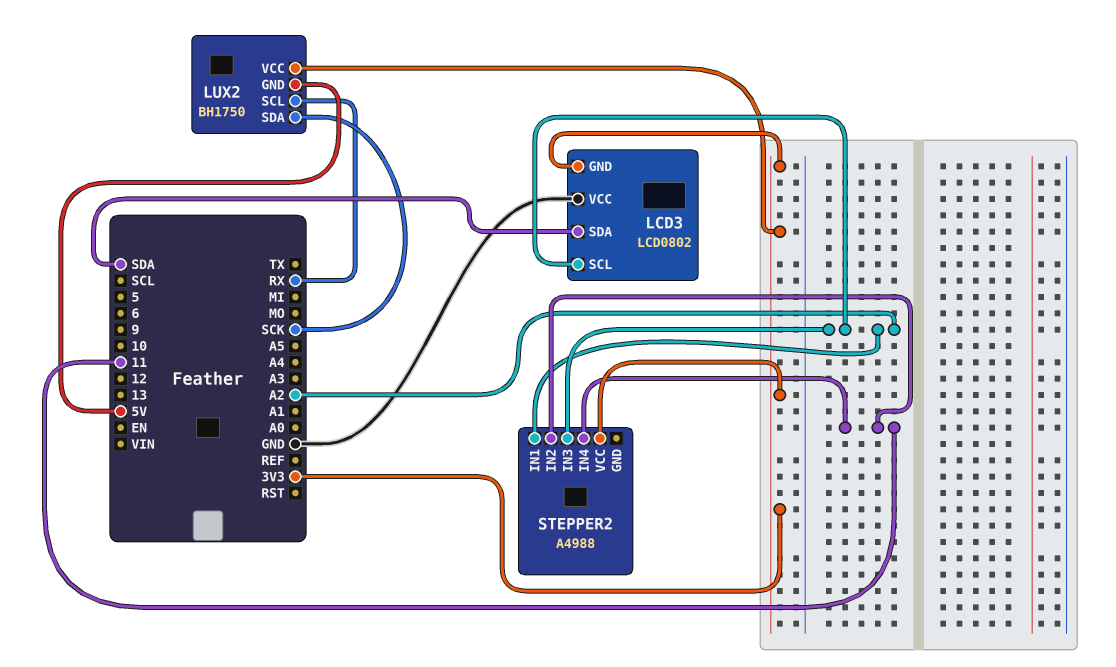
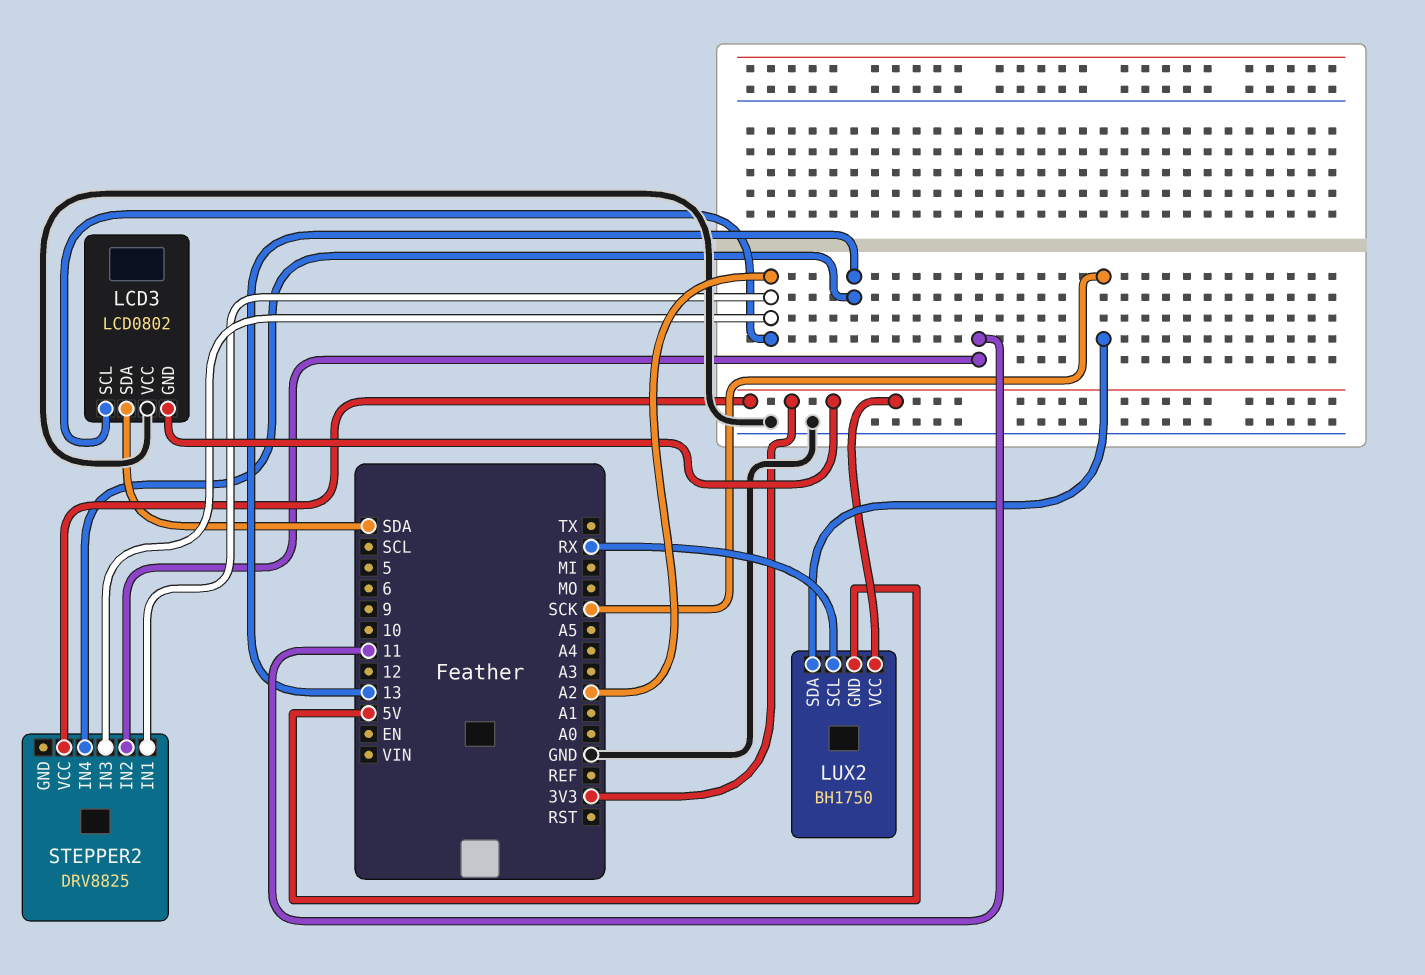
STEPPER2: A4988 -> DRV8825
STEPPER2 pin IN4: 11 -> 13

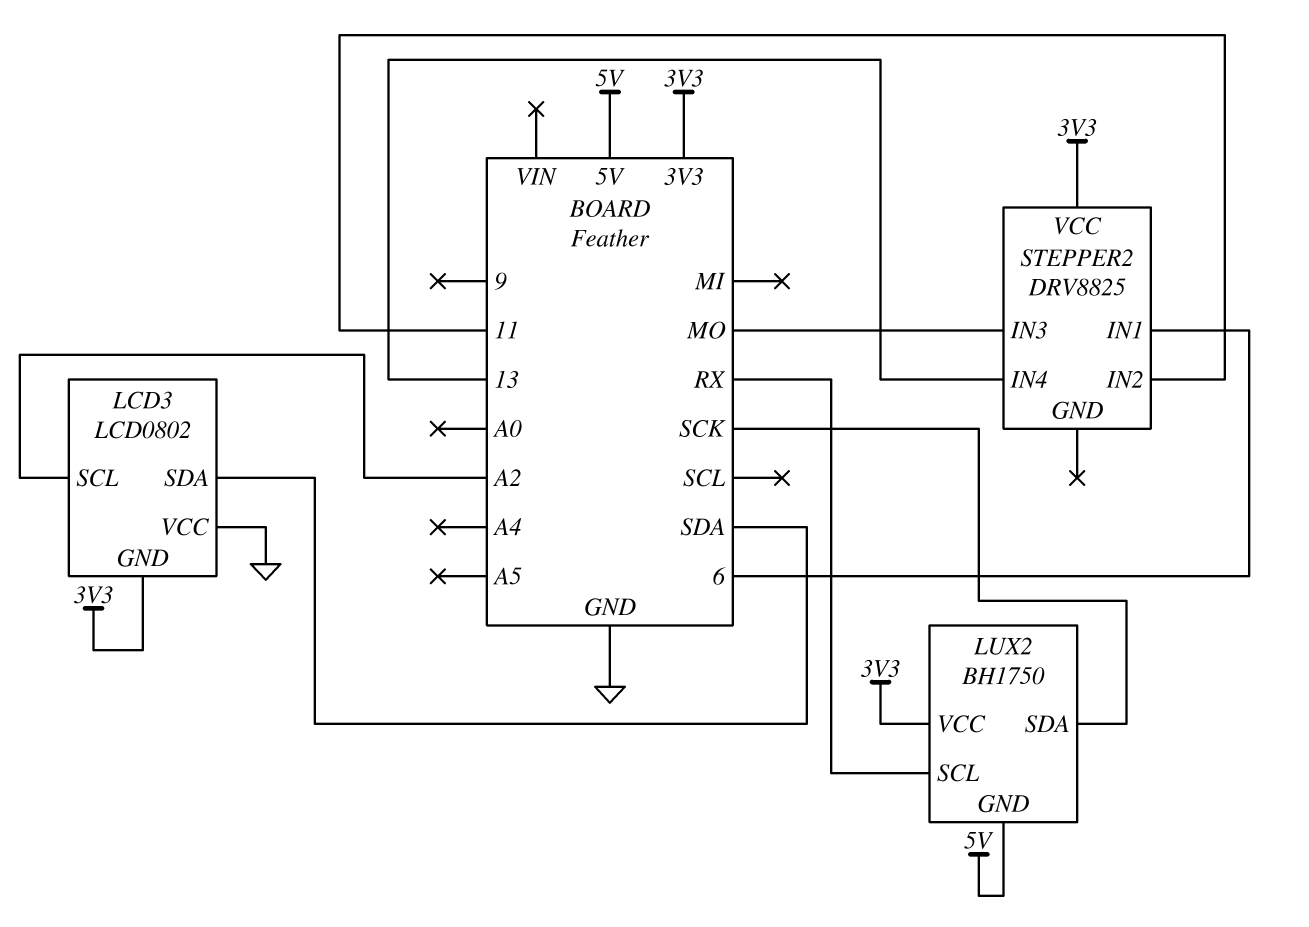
STEPPER2 pin IN1: A2 -> 6
STEPPER2 pin IN3: A2 -> MO

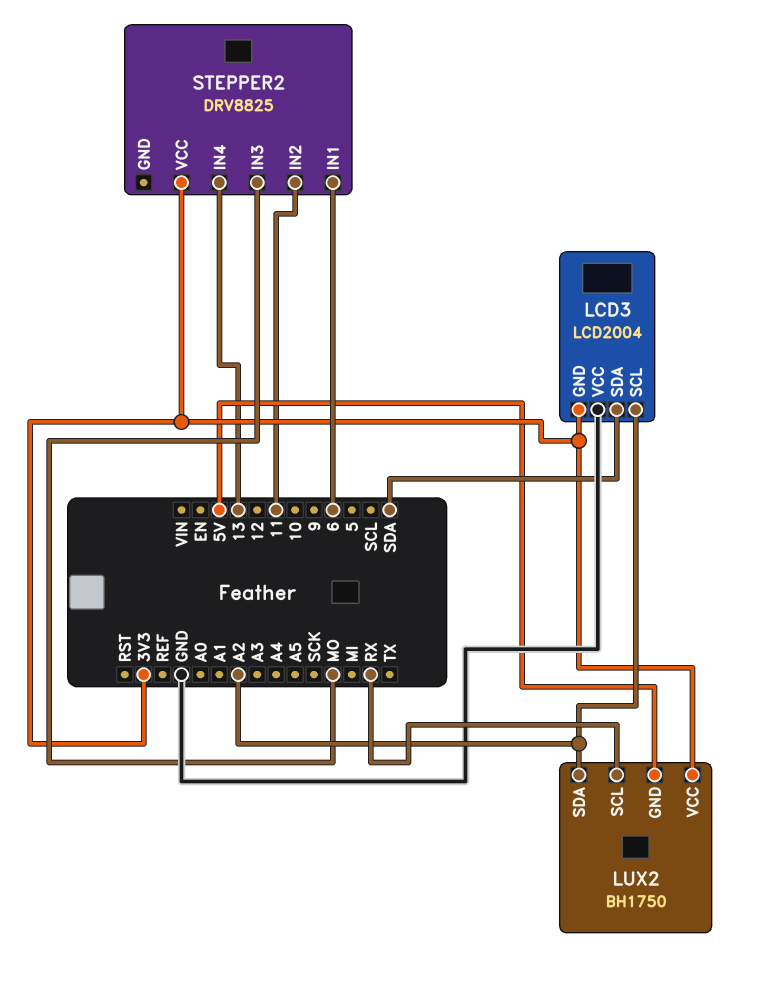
LCD3: LCD0802 -> LCD2004
LUX2 pin SDA: SCK -> A2

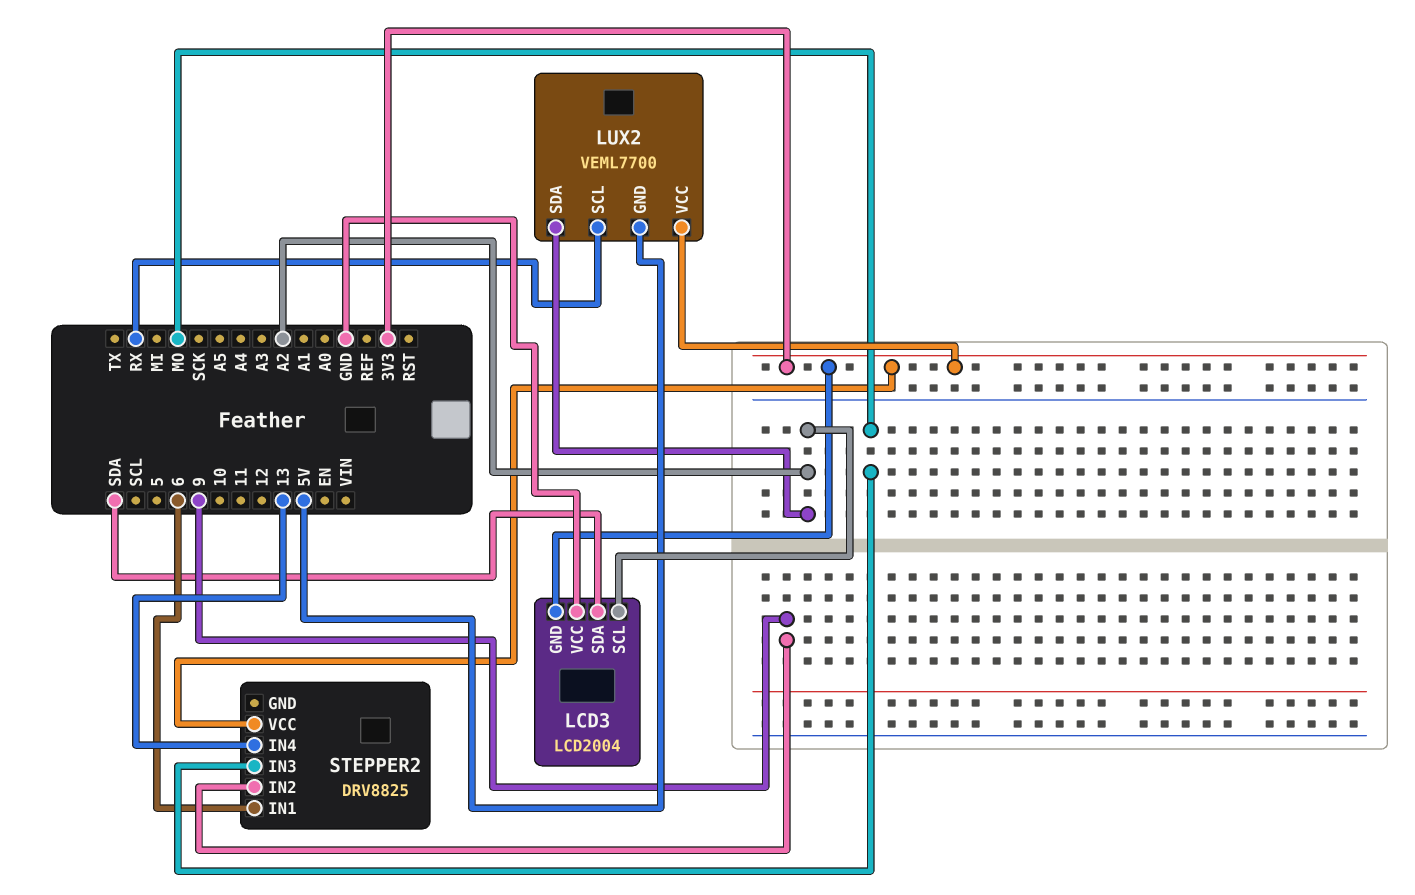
LUX2: BH1750 -> VEML7700
STEPPER2 pin IN2: 11 -> 9

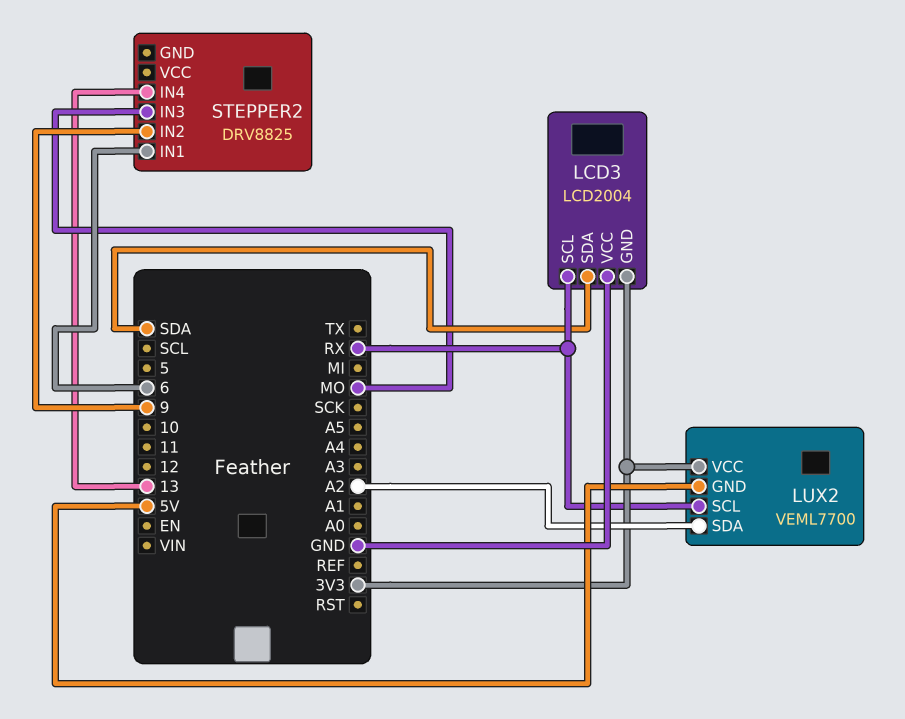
LCD3 pin SCL: A2 -> RX
STEPPER2 pin VCC: 3V3 -> none

